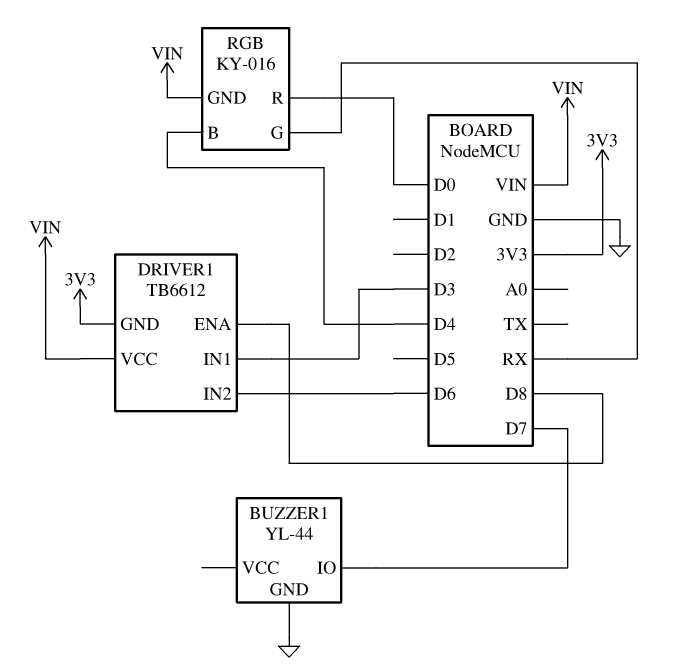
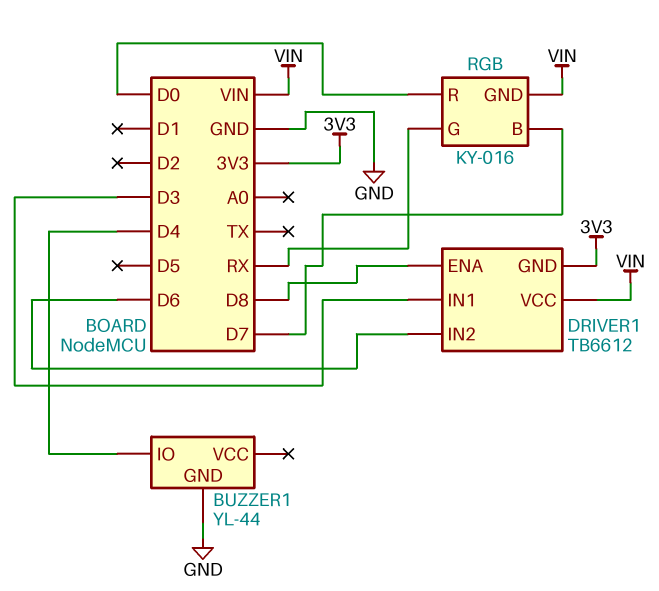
BUZZER1 pin IO: D7 -> D4
RGB pin B: D4 -> D7

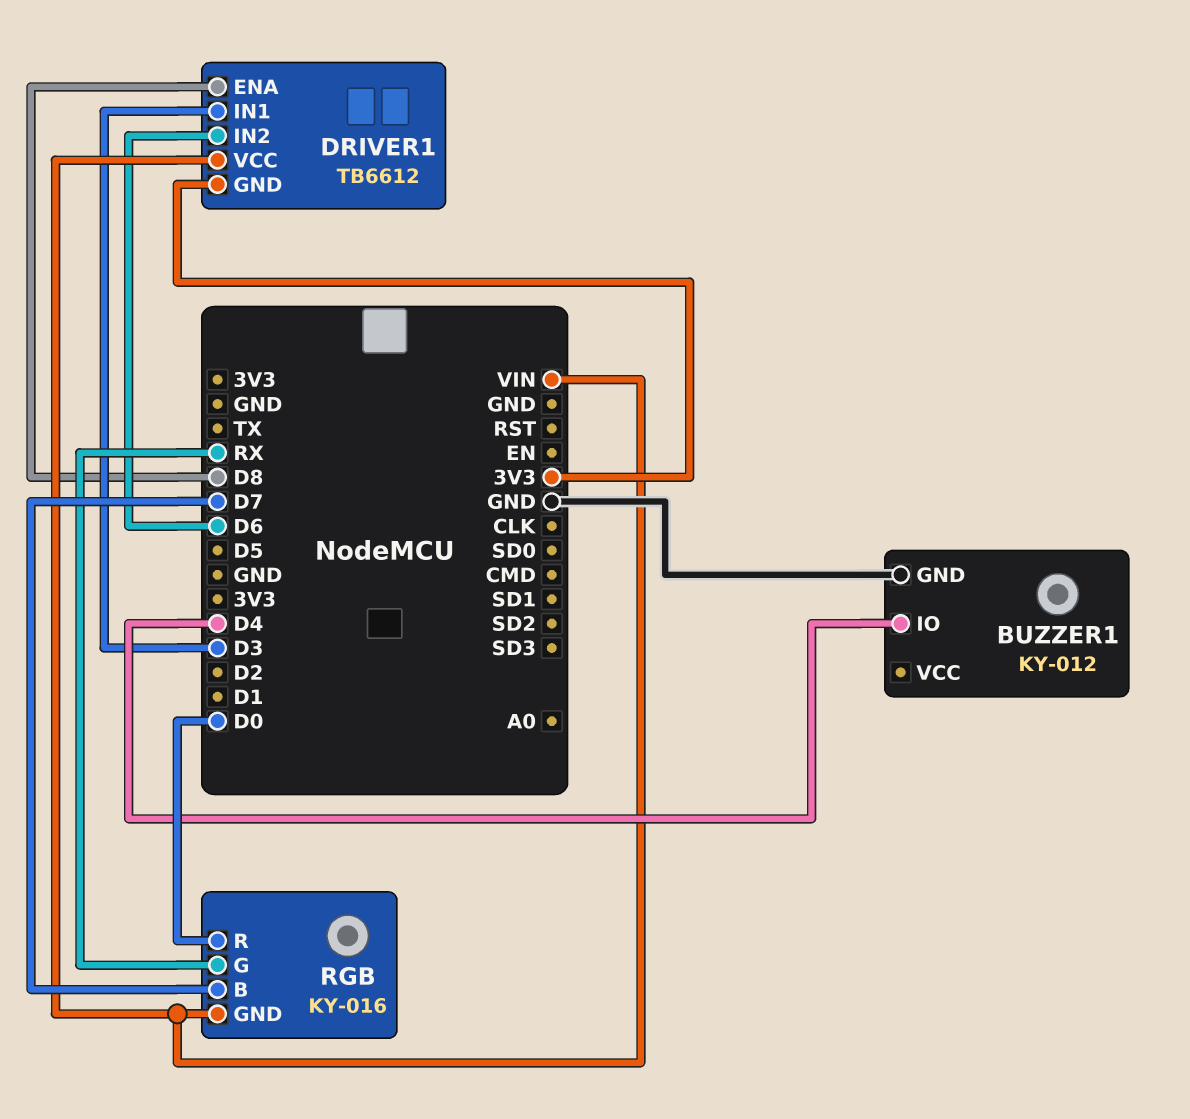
BUZZER1: YL-44 -> KY-012

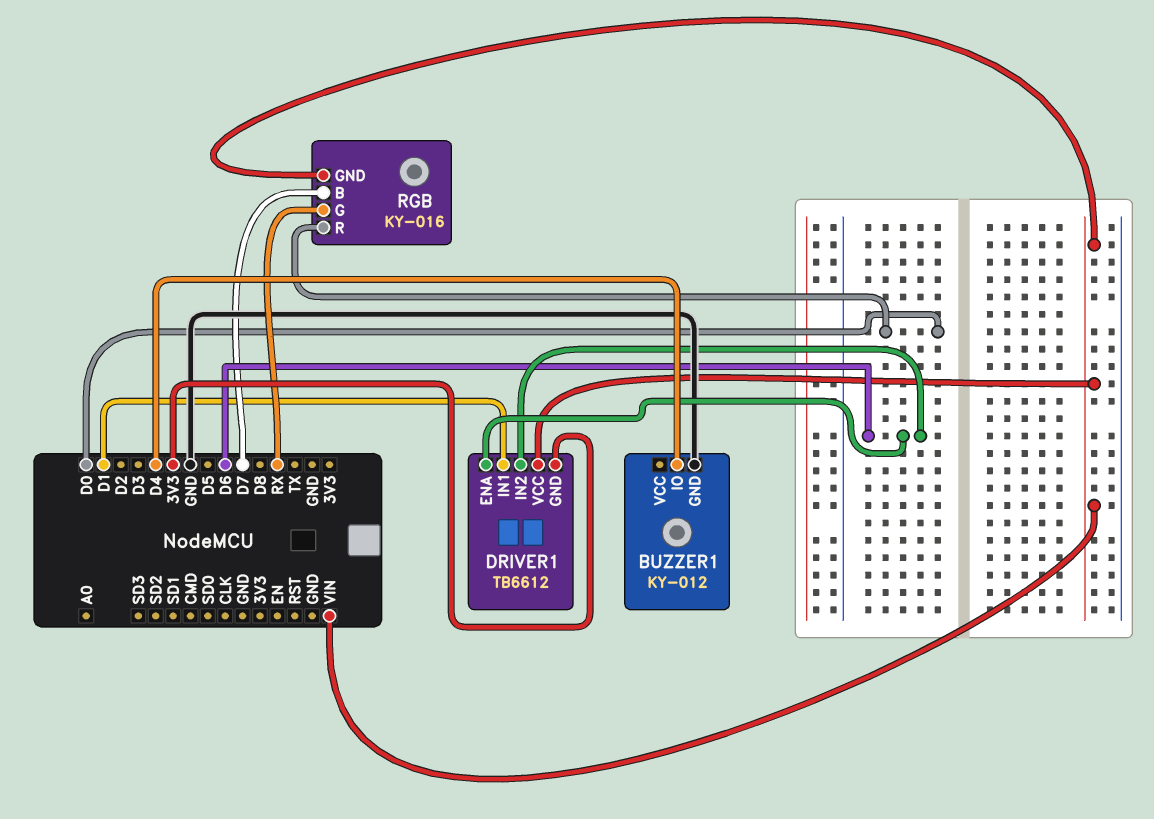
DRIVER1 pin ENA: D8 -> D6
DRIVER1 pin IN1: D3 -> D1

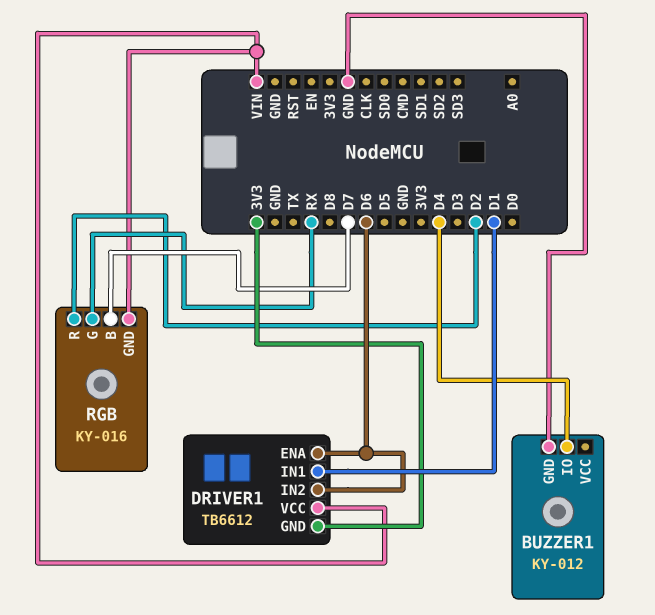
RGB pin R: D0 -> D2

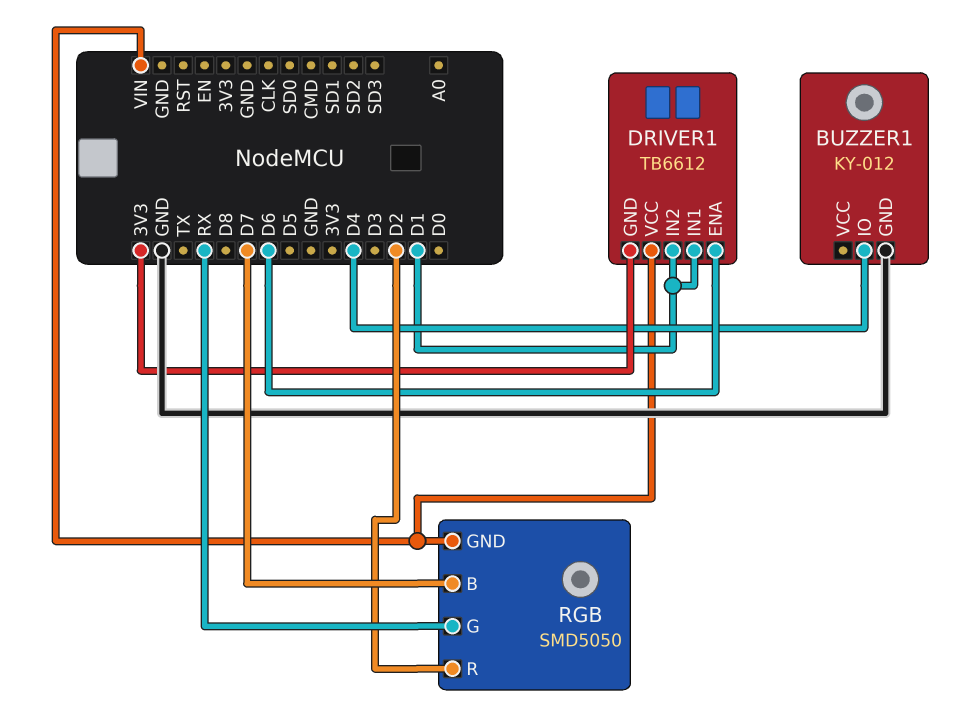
DRIVER1 pin IN2: D6 -> D1
RGB: KY-016 -> SMD5050

